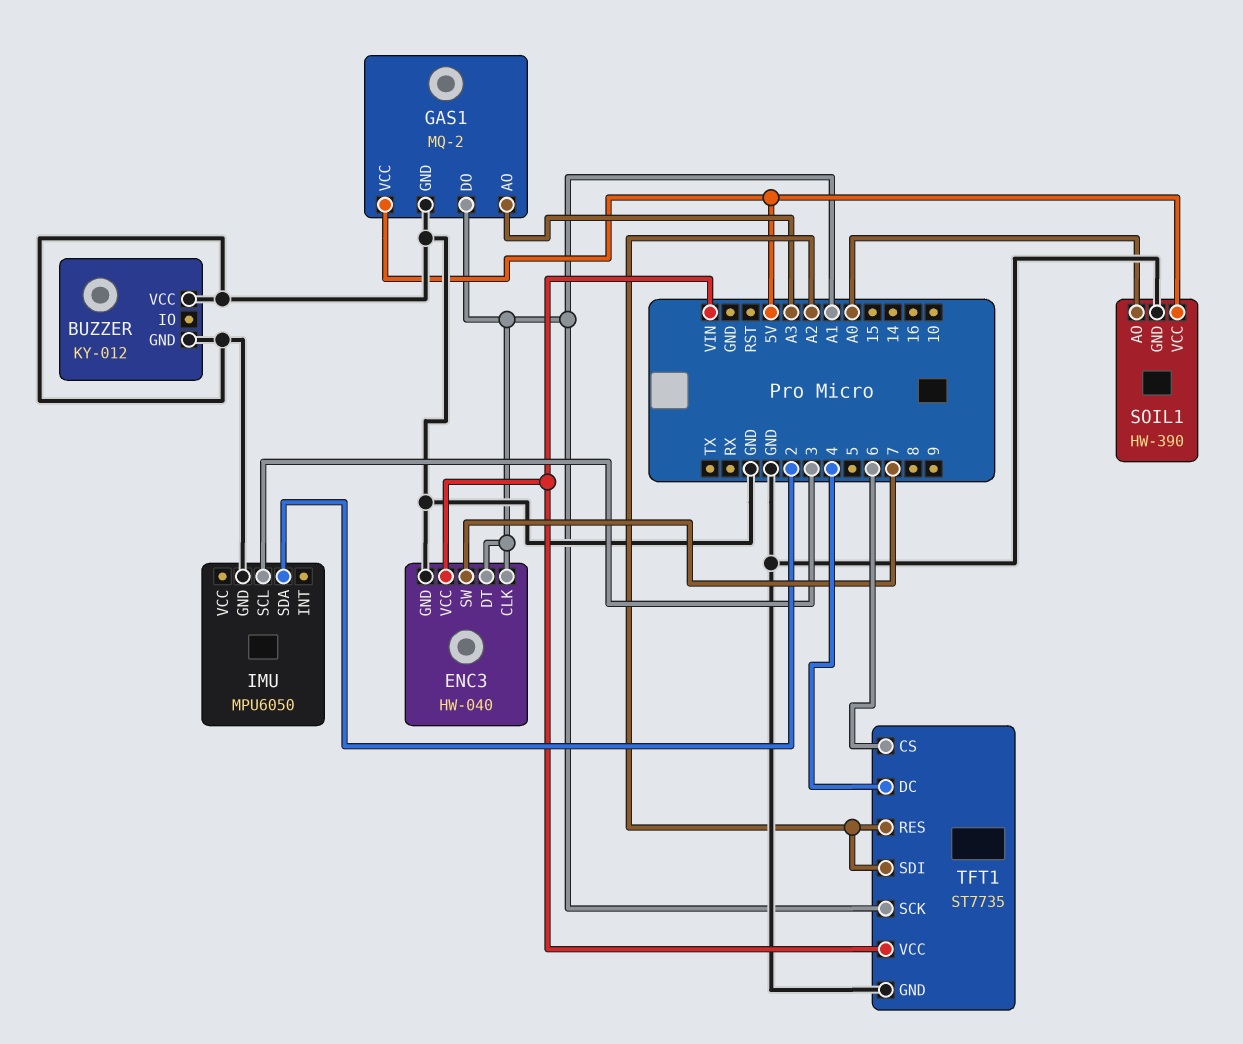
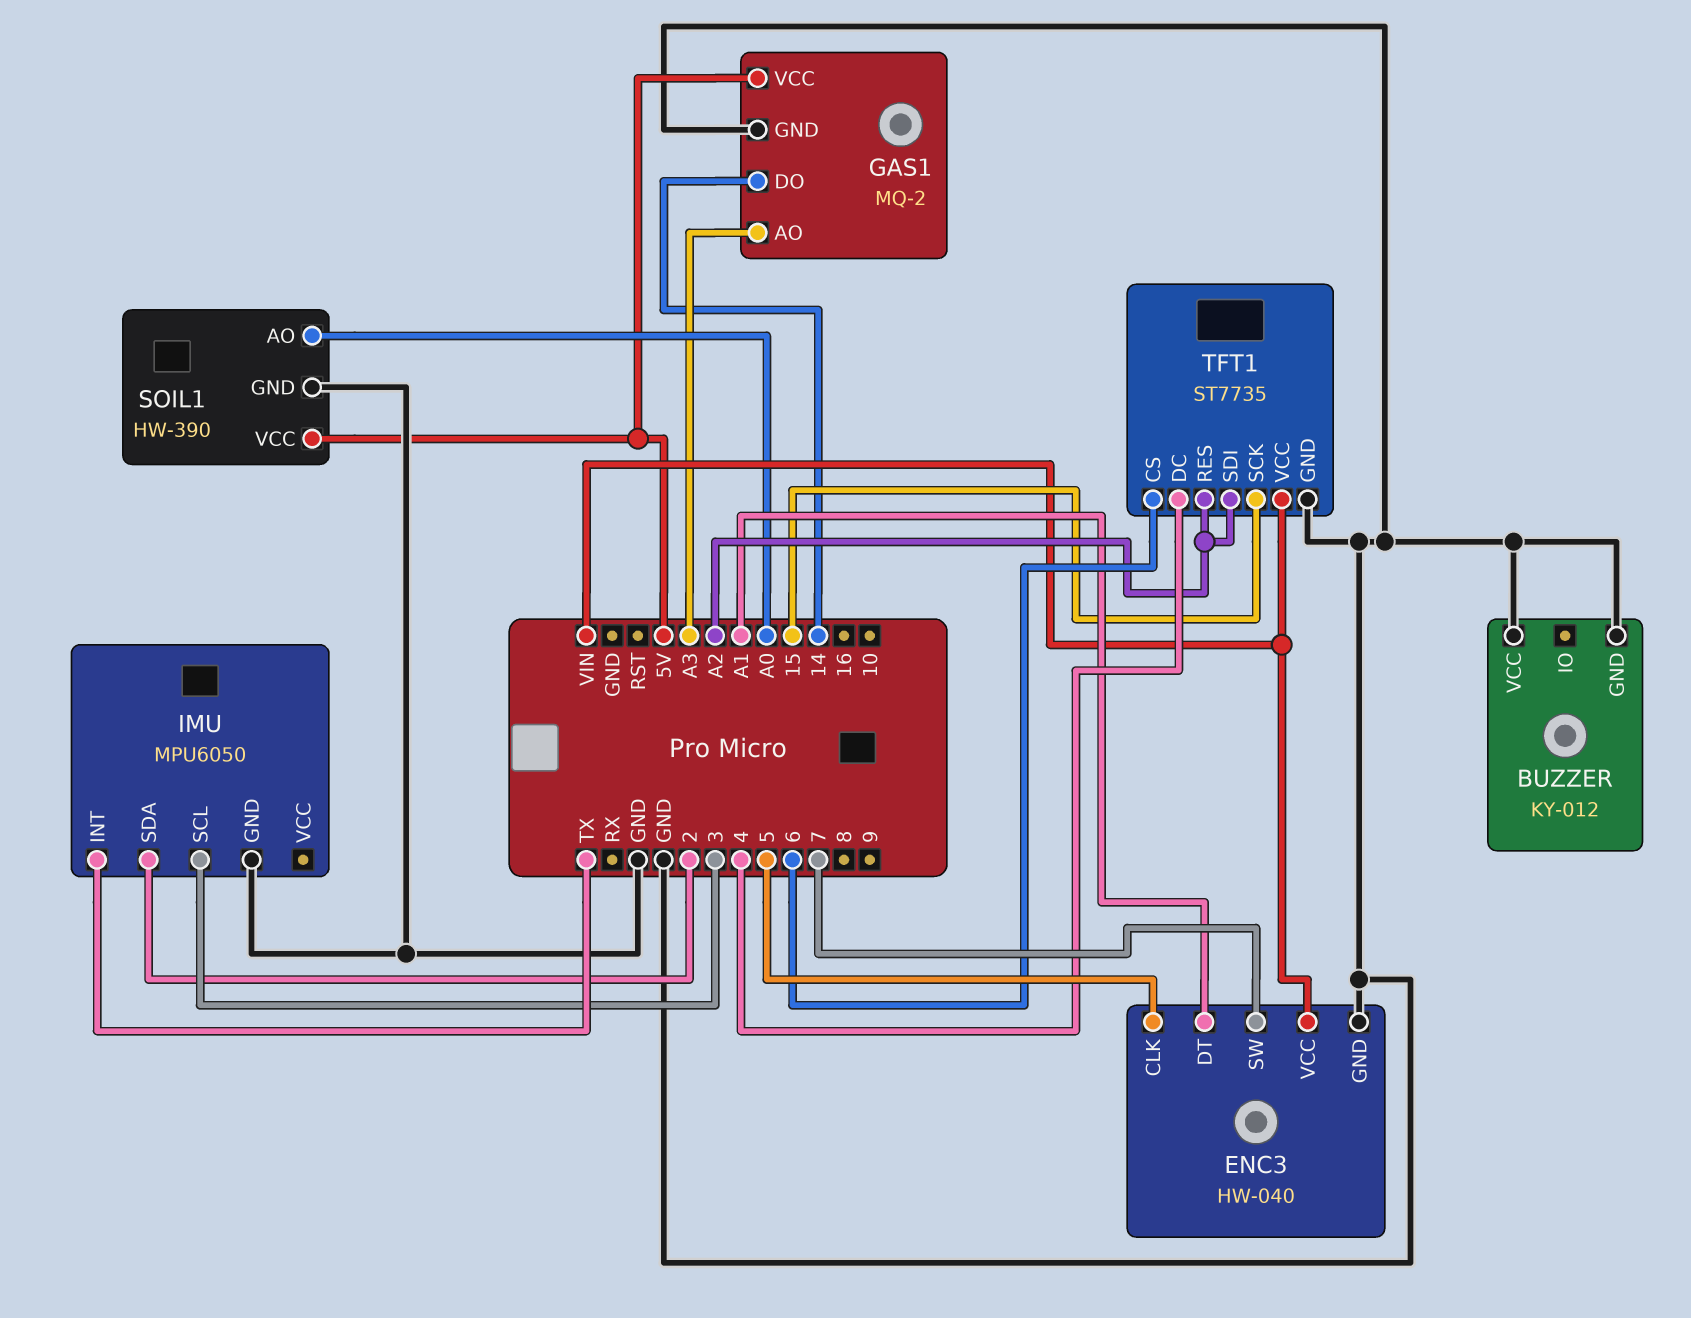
ENC3 pin CLK: A1 -> 5
GAS1 pin DO: A1 -> 14
IMU pin INT: none -> TX
TFT1 pin SCK: A1 -> 15

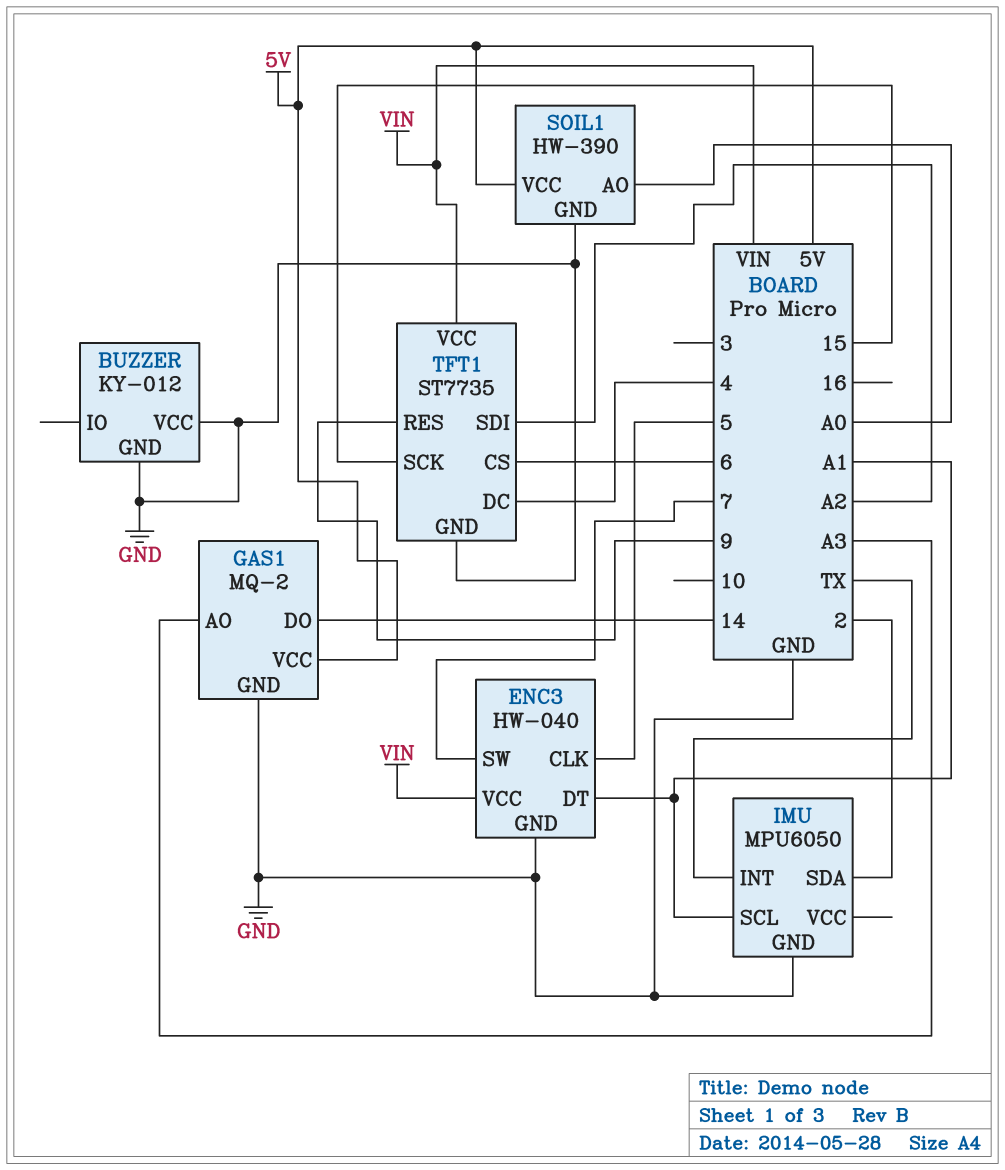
IMU pin SCL: 3 -> A1
TFT1 pin RES: A2 -> 9

